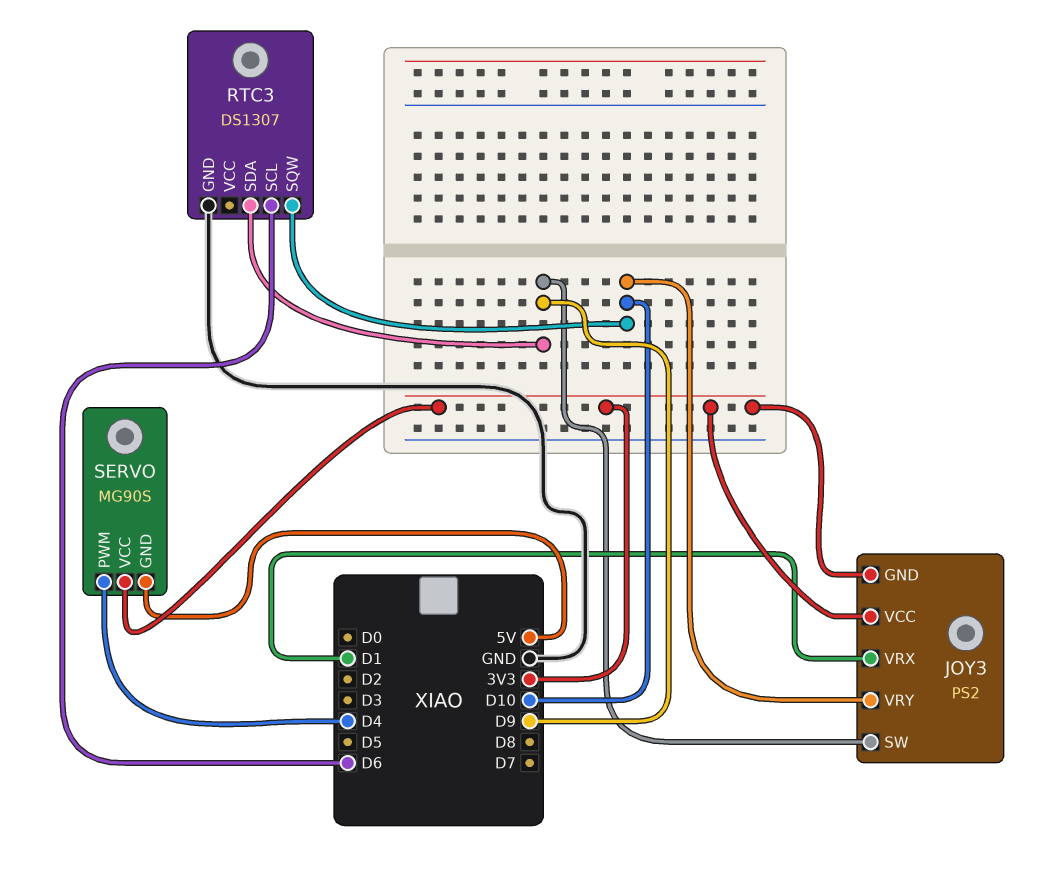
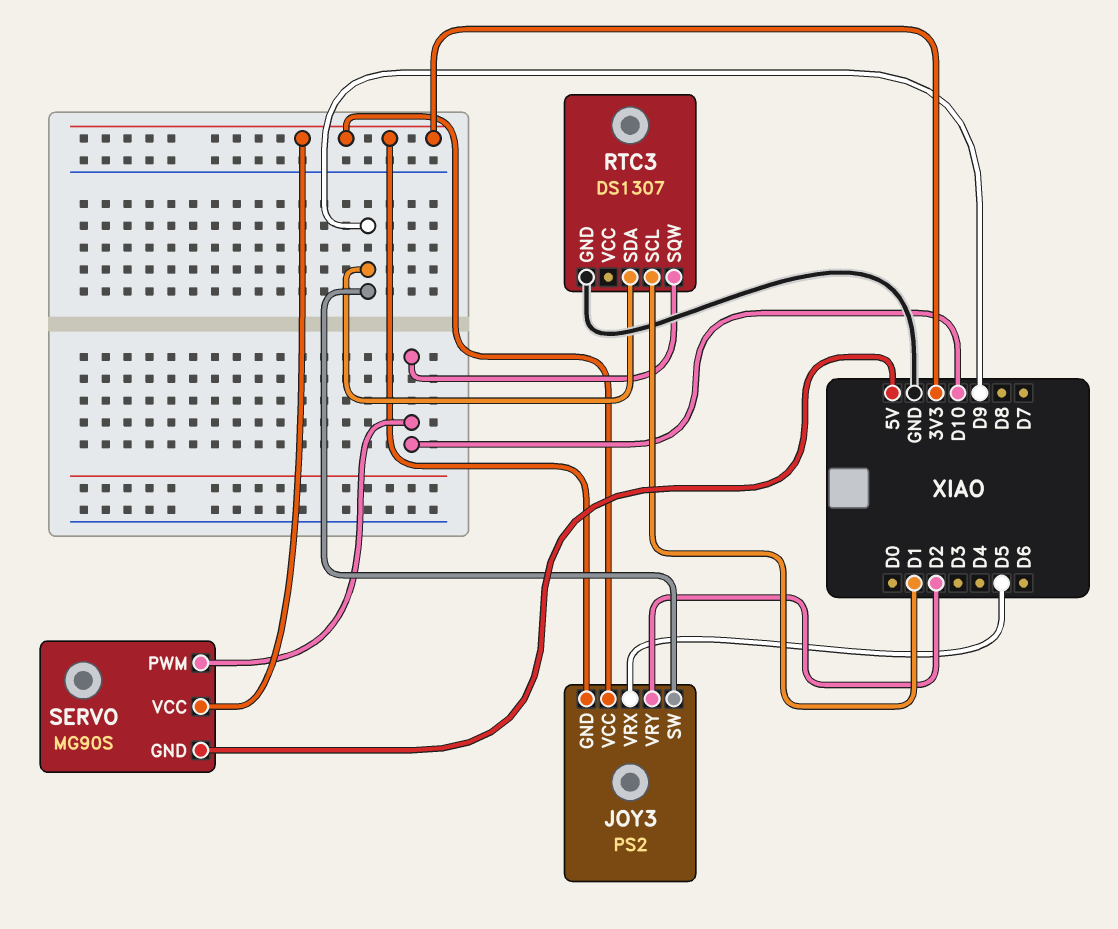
JOY3 pin VRX: D1 -> D5
JOY3 pin VRY: D10 -> D2
RTC3 pin SCL: D6 -> D1
SERVO pin PWM: D4 -> D10

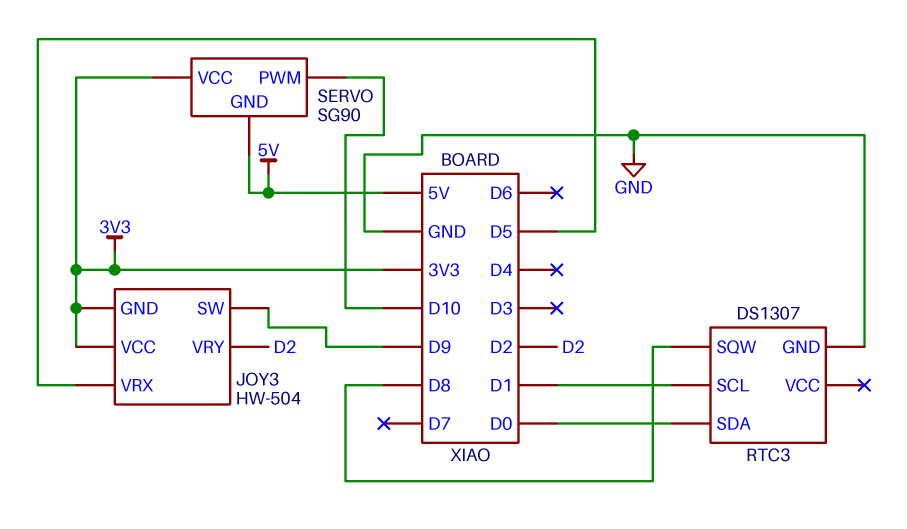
JOY3: PS2 -> HW-504
RTC3 pin SDA: D9 -> D0
RTC3 pin SQW: D10 -> D8
SERVO: MG90S -> SG90

